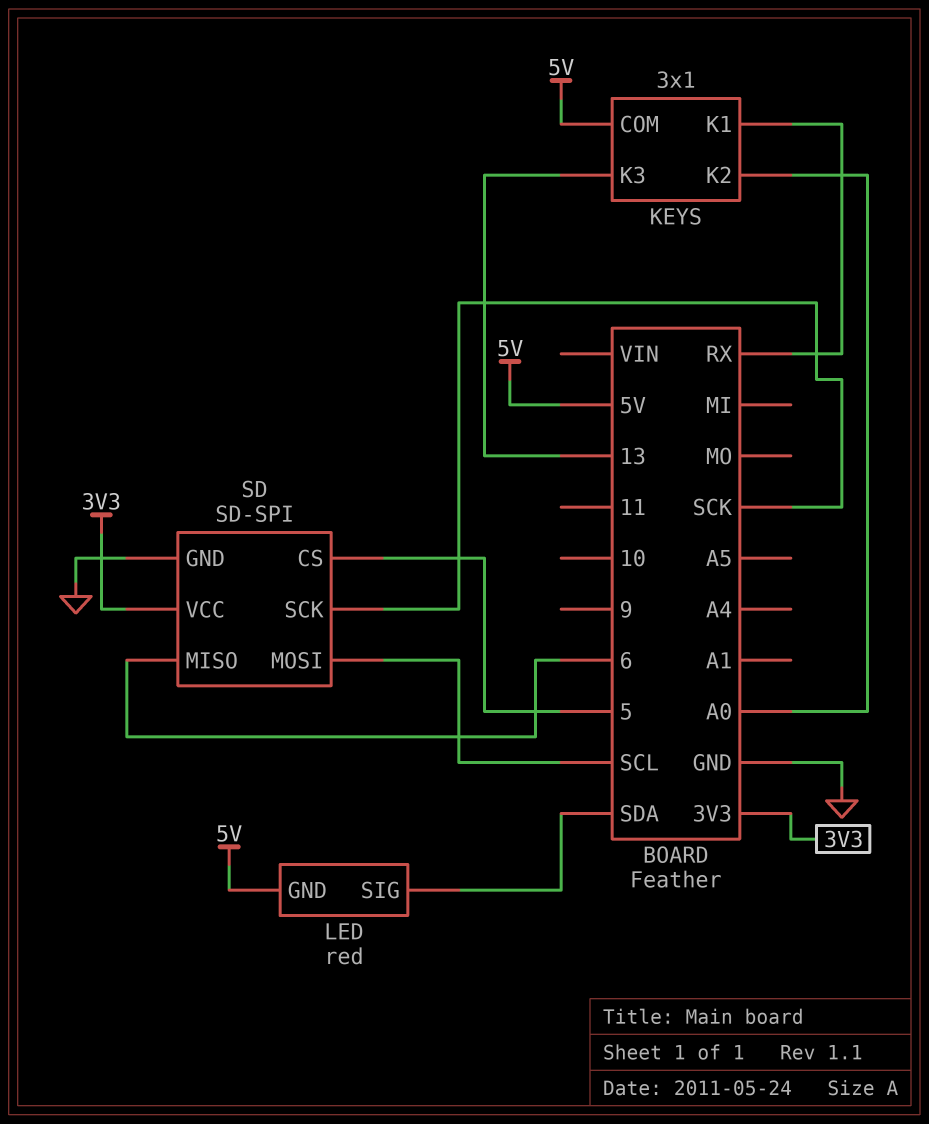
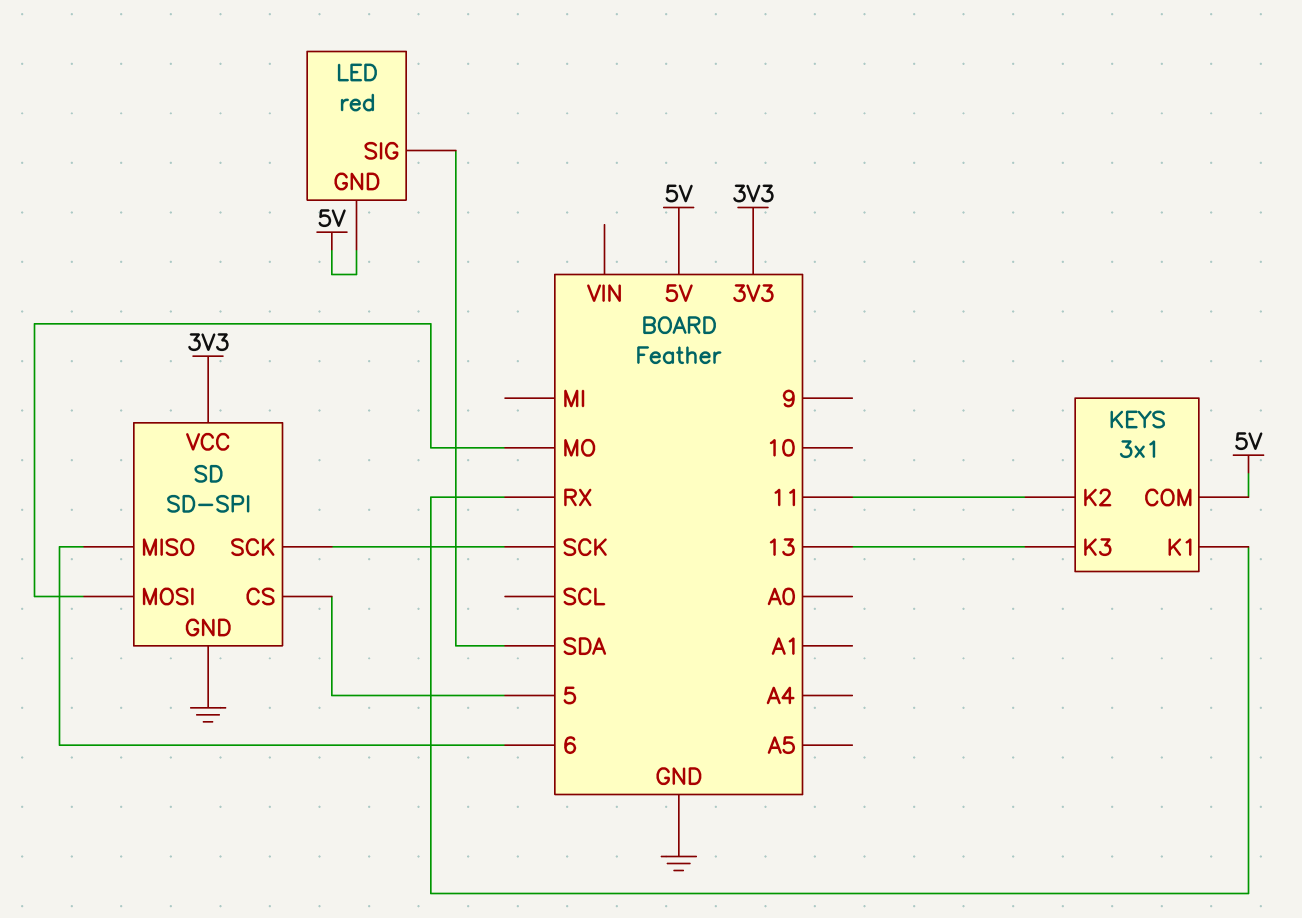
KEYS pin K2: A0 -> 11
SD pin MOSI: SCL -> MO

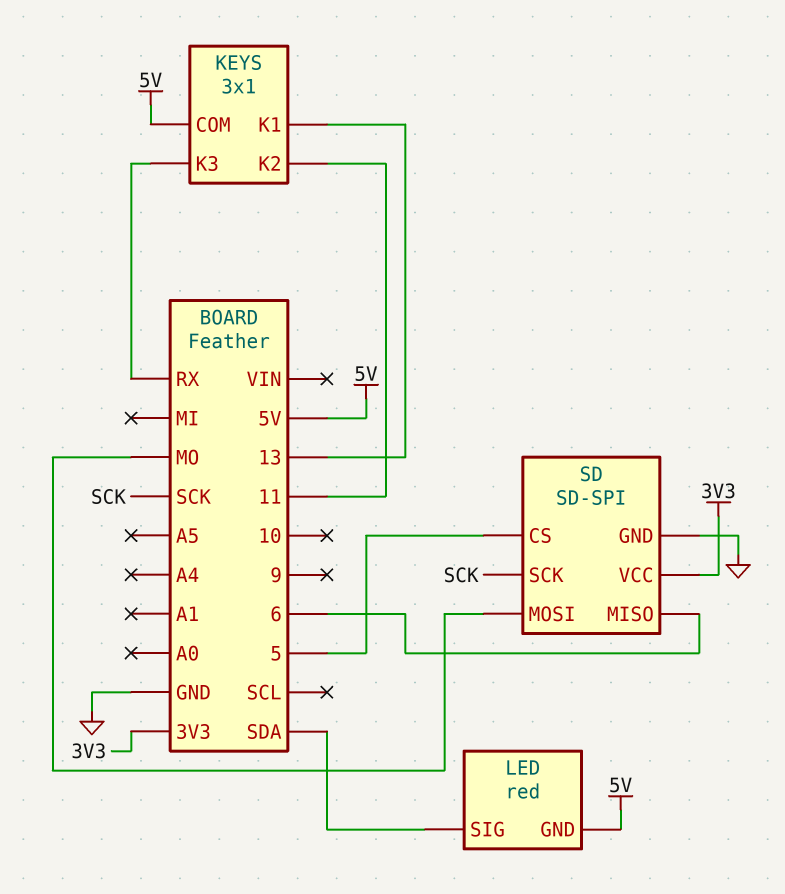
KEYS pin K1: RX -> 13
KEYS pin K3: 13 -> RX

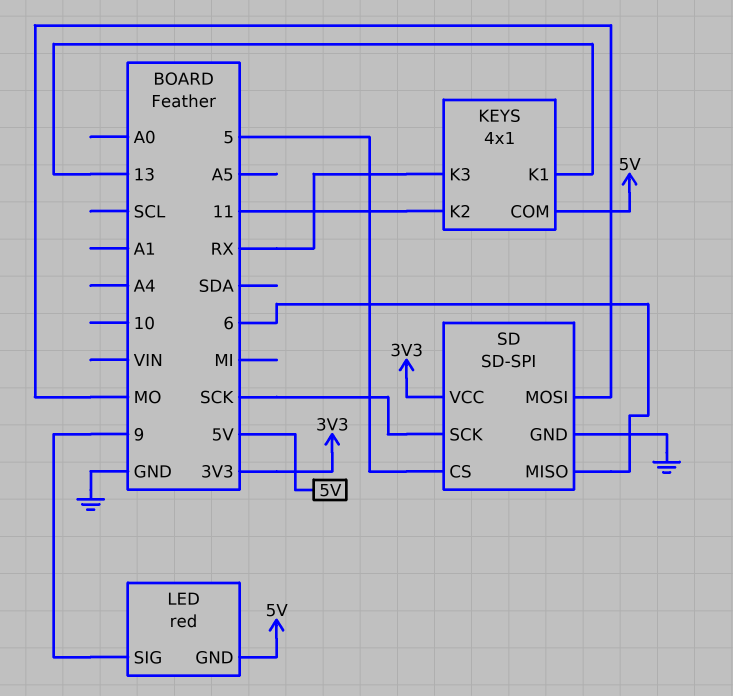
KEYS: 3x1 -> 4x1
LED pin SIG: SDA -> 9

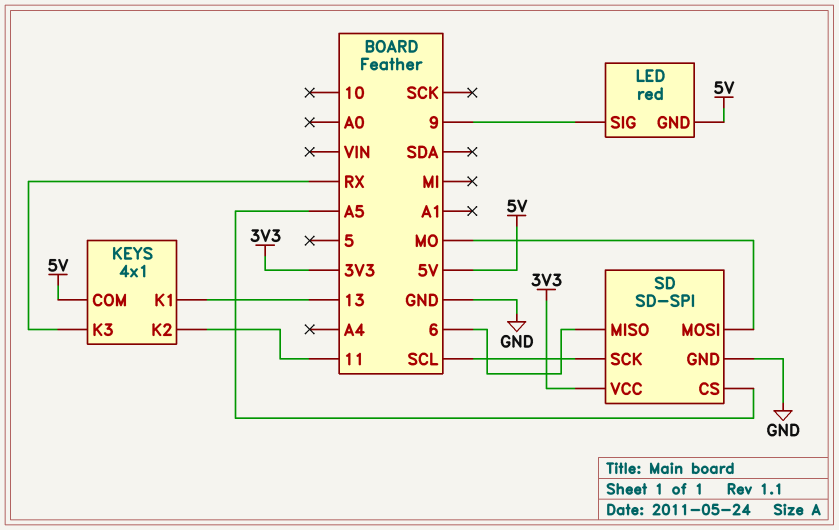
SD pin CS: 5 -> A5
SD pin SCK: SCK -> SCL

